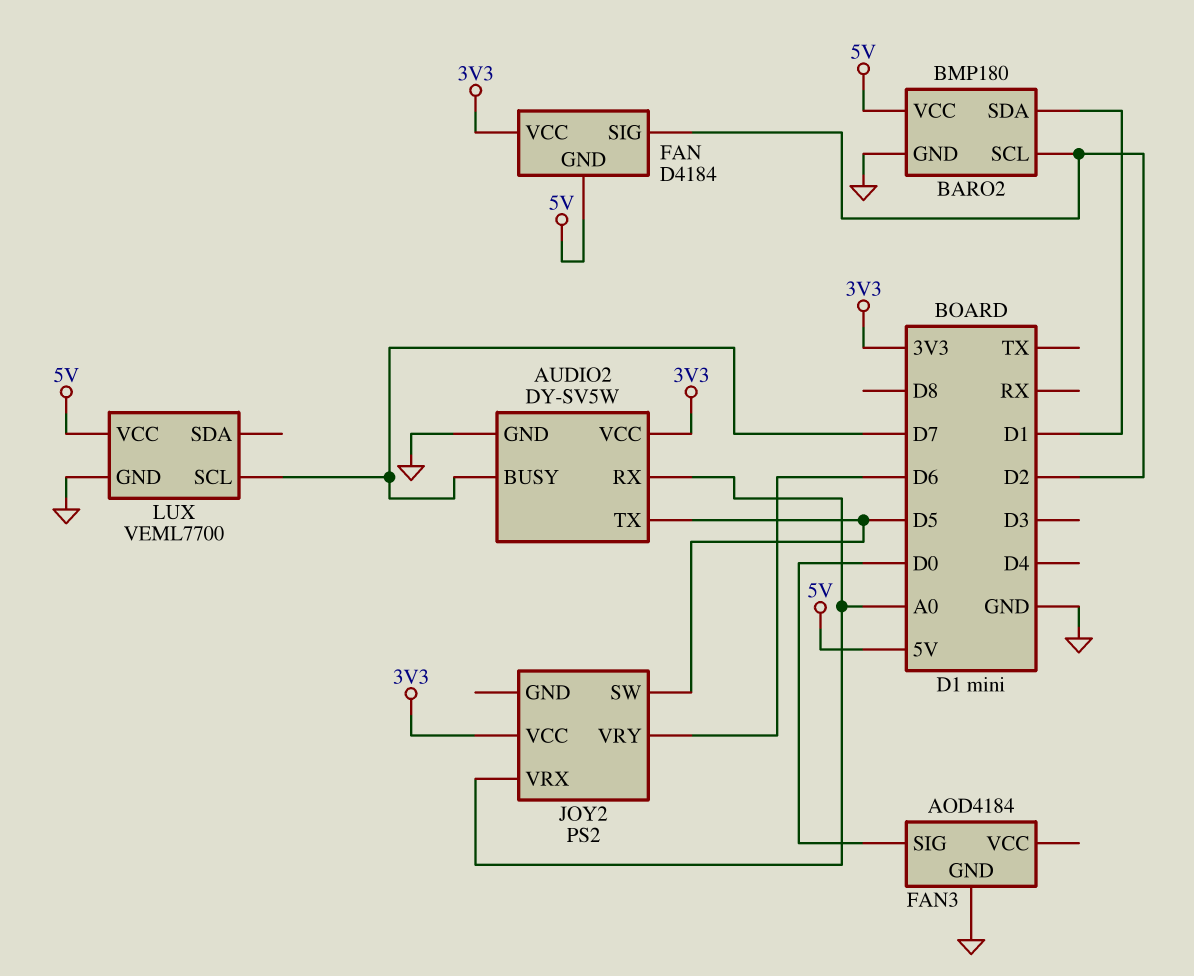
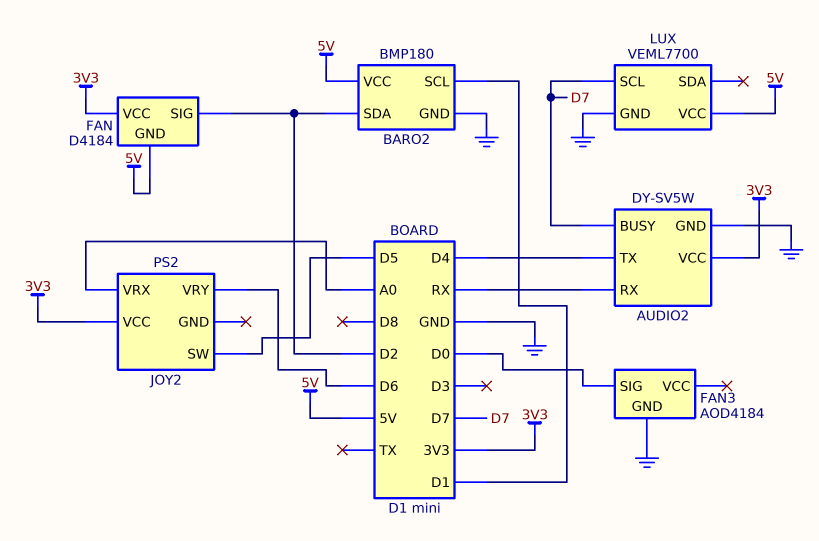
AUDIO2 pin RX: A0 -> RX
AUDIO2 pin TX: D5 -> D4
BARO2 pin SCL: D2 -> D1
BARO2 pin SDA: D1 -> D2

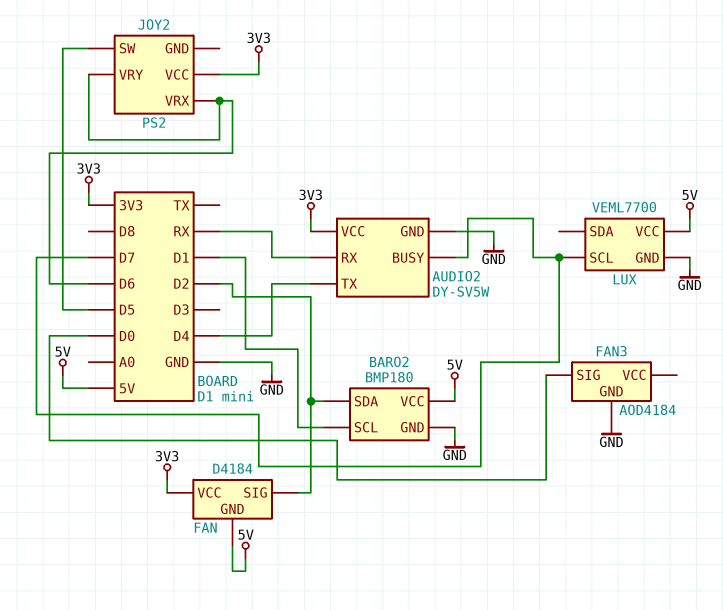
JOY2 pin VRX: A0 -> D6

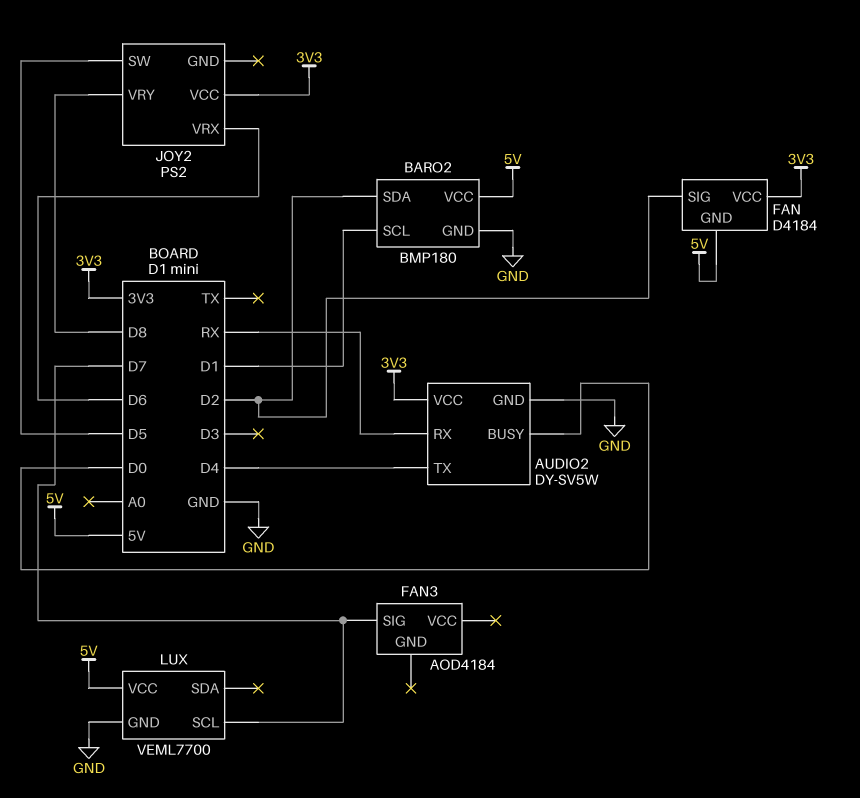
AUDIO2 pin BUSY: D7 -> D0
FAN3 pin GND: GND -> none
FAN3 pin SIG: D0 -> D7
JOY2 pin VRY: D6 -> D8

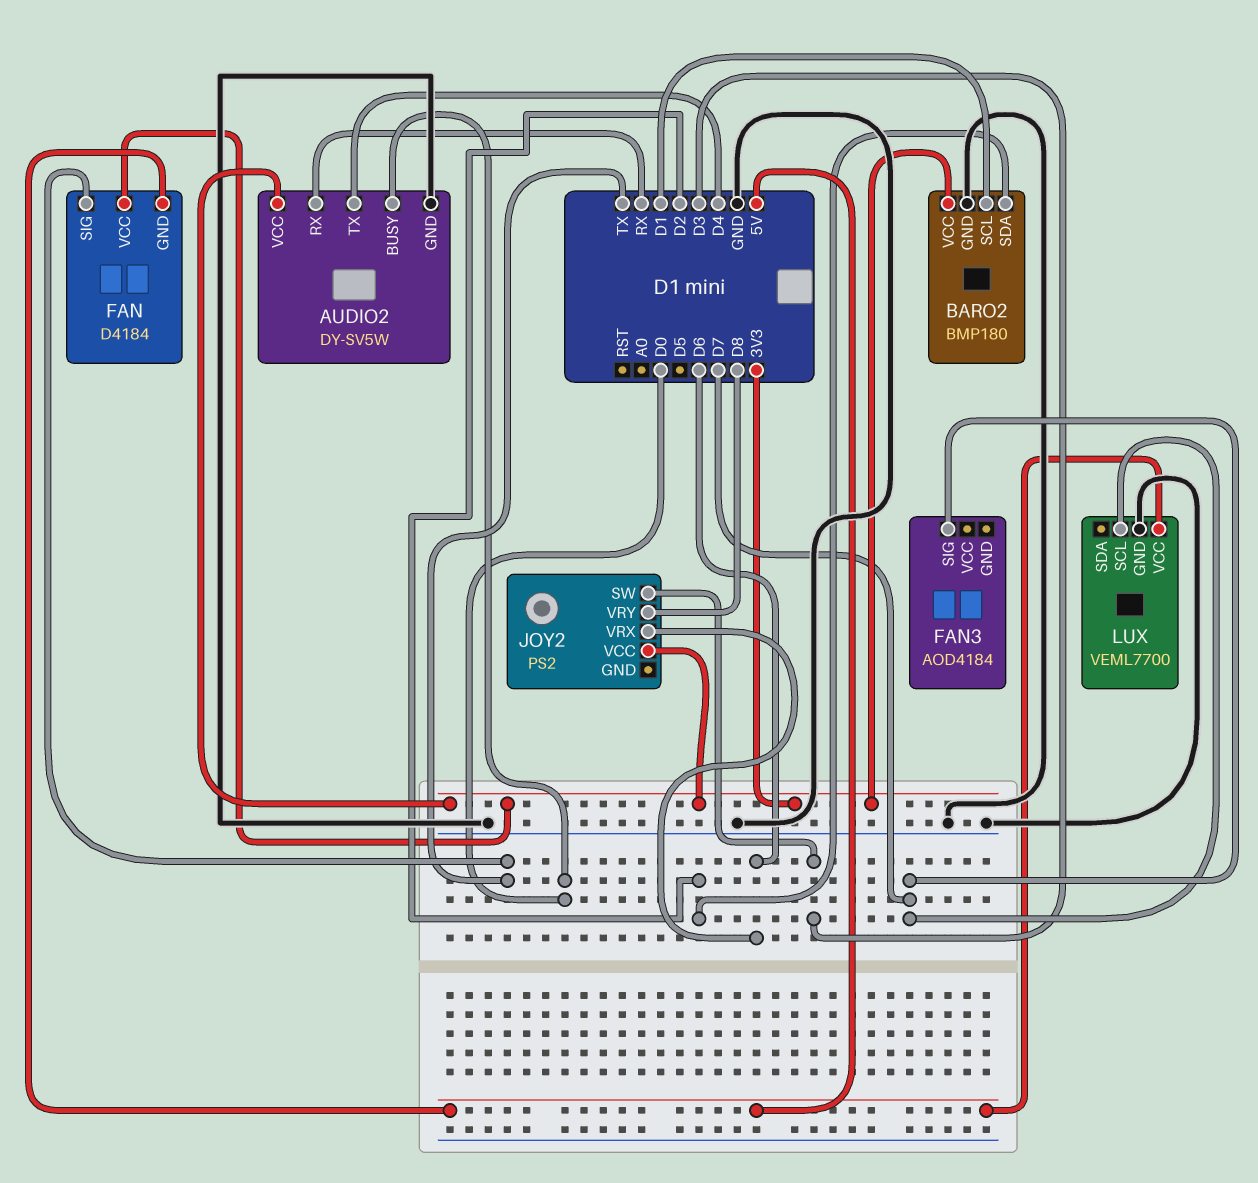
BARO2 pin VCC: 5V -> 3V3
FAN pin SIG: D2 -> TX
JOY2 pin SW: D5 -> D3

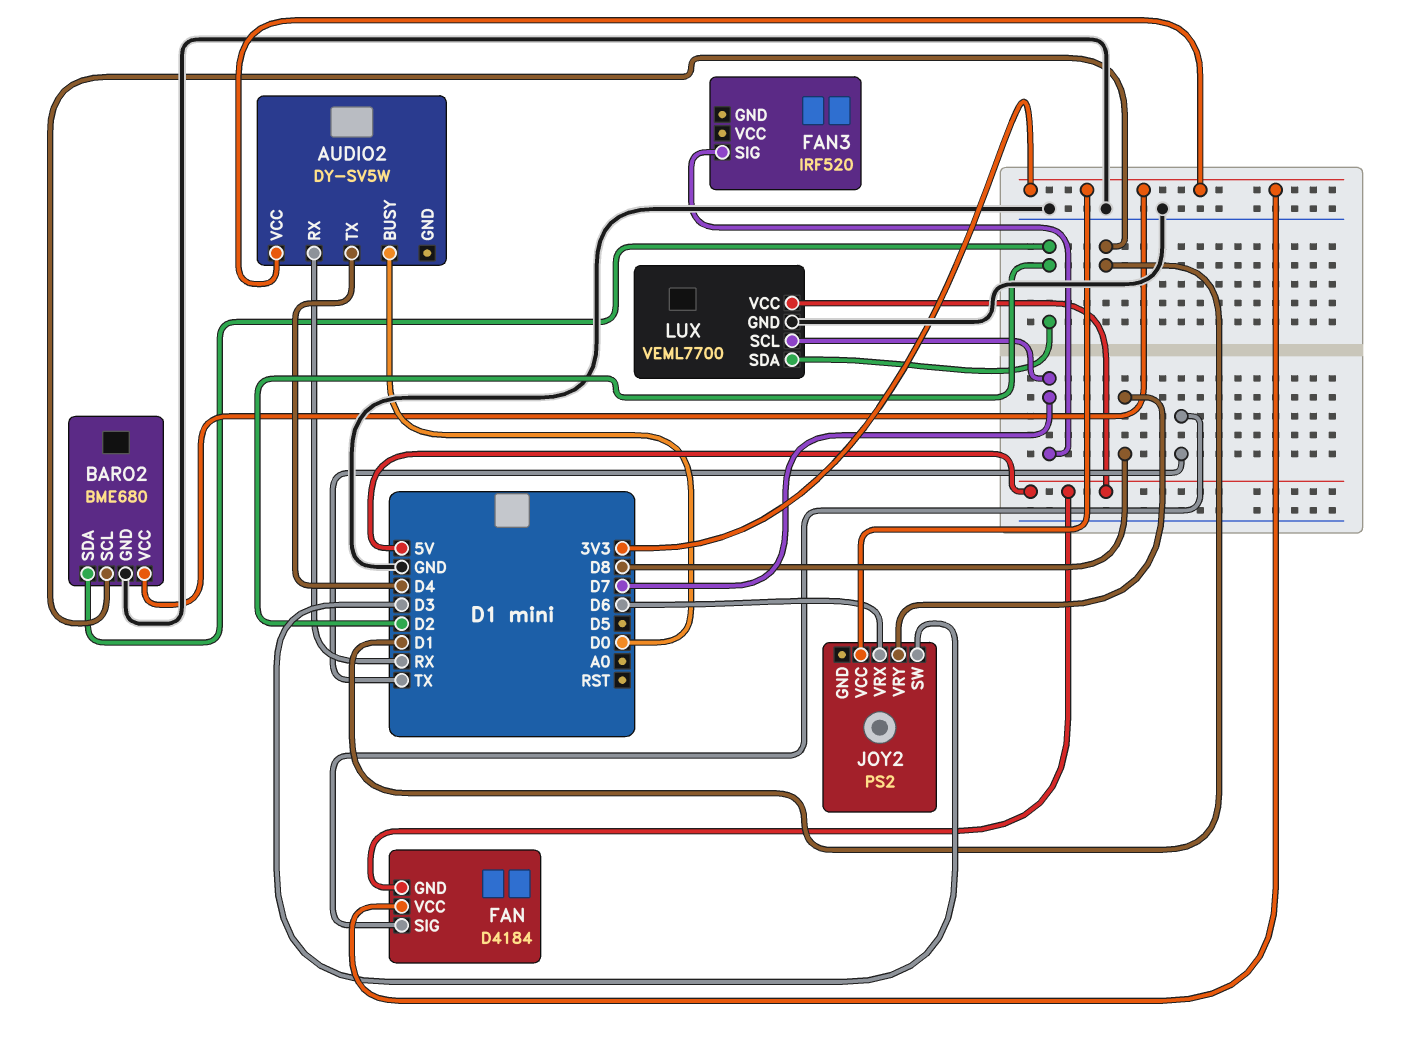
AUDIO2 pin GND: GND -> none
BARO2: BMP180 -> BME680
FAN3: AOD4184 -> IRF520
LUX pin SDA: none -> D2

